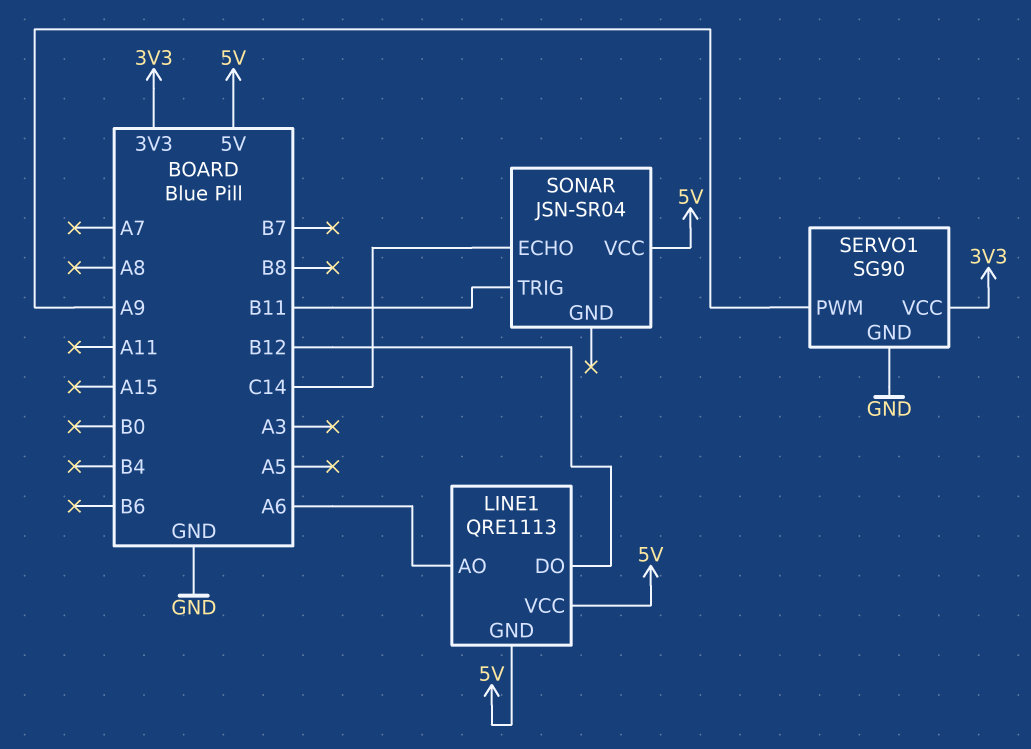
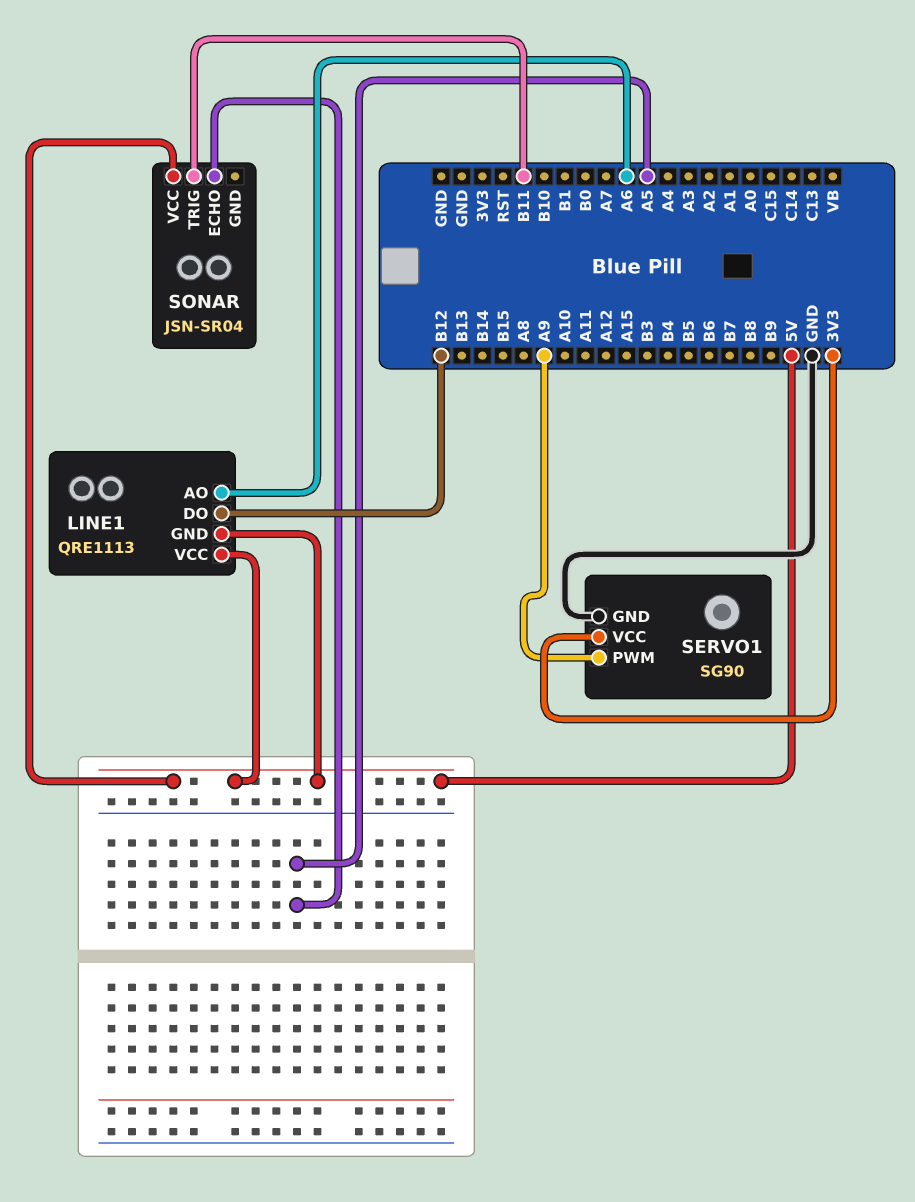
SONAR pin ECHO: C14 -> A5

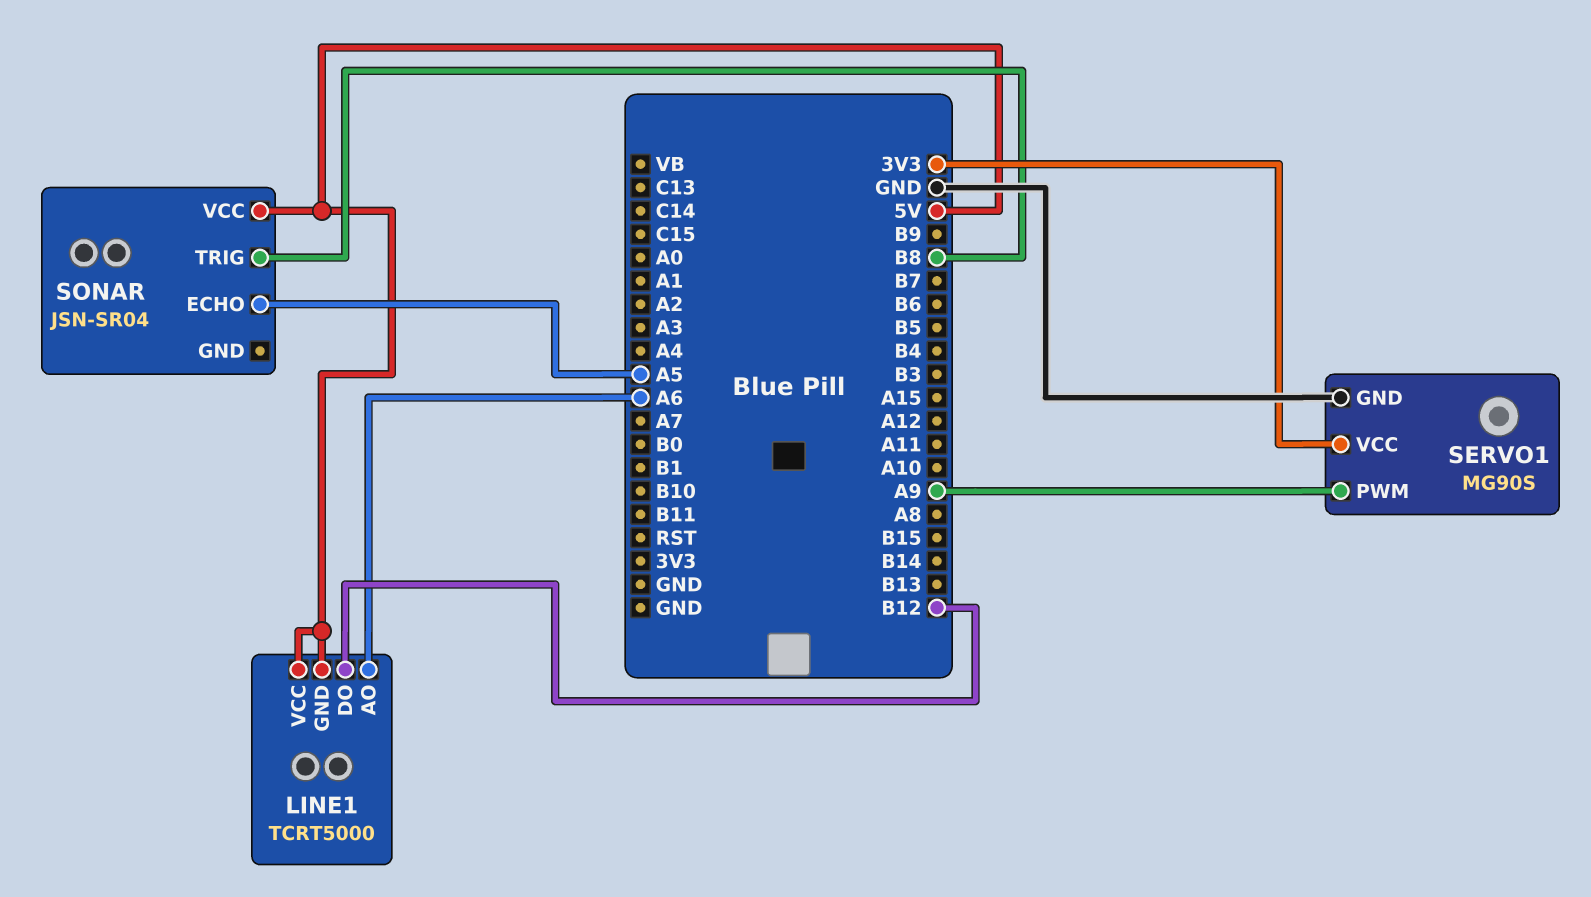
LINE1: QRE1113 -> TCRT5000
SERVO1: SG90 -> MG90S
SONAR pin TRIG: B11 -> B8

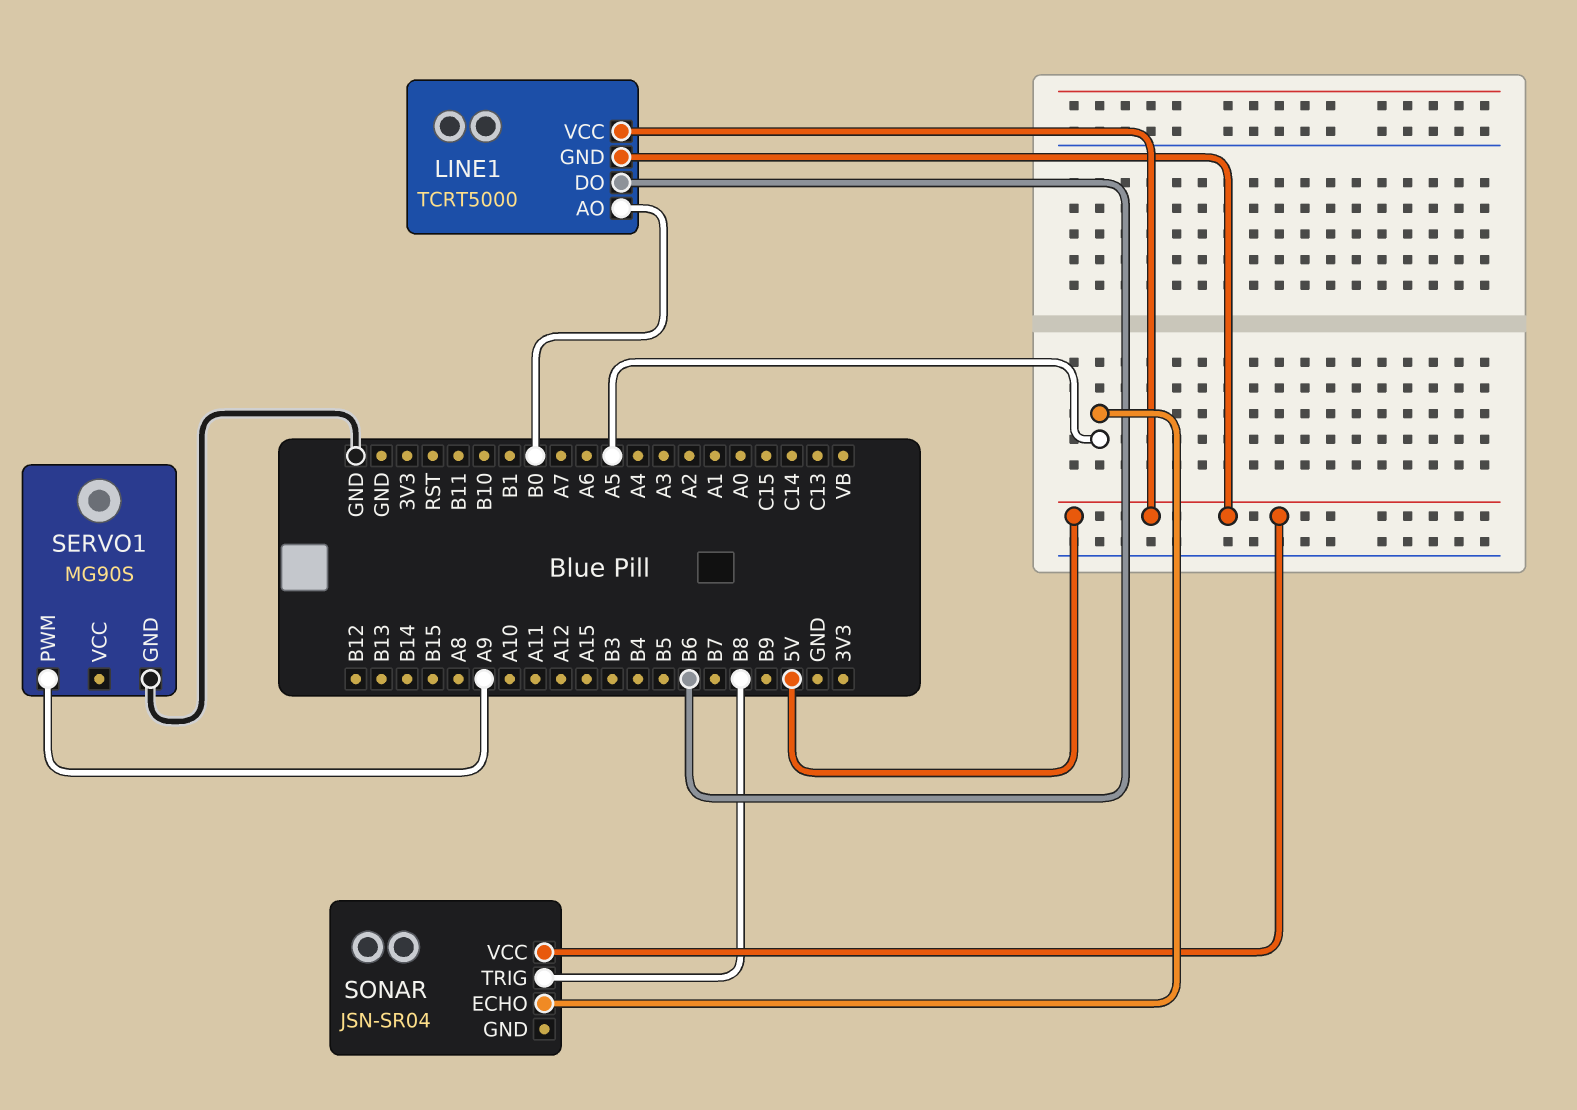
LINE1 pin AO: A6 -> B0
LINE1 pin DO: B12 -> B6
SERVO1 pin VCC: 3V3 -> none

